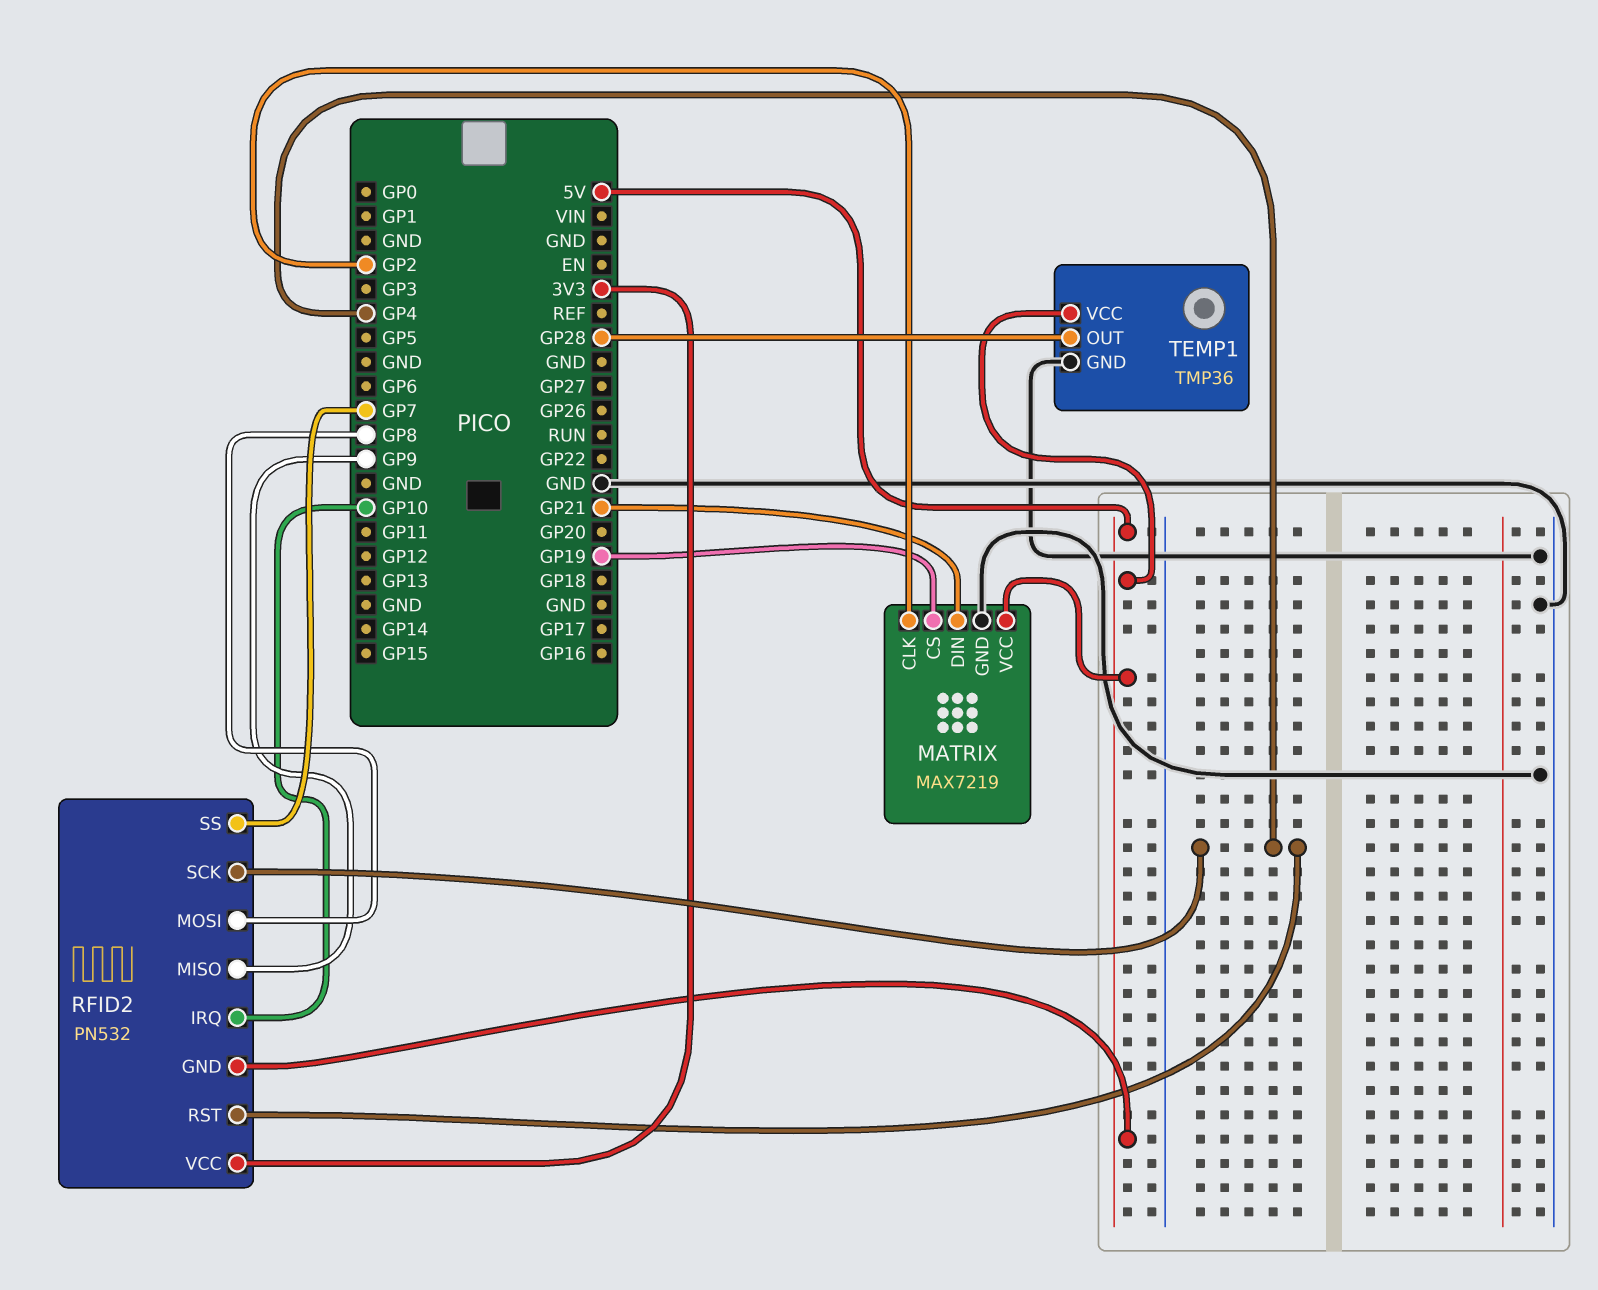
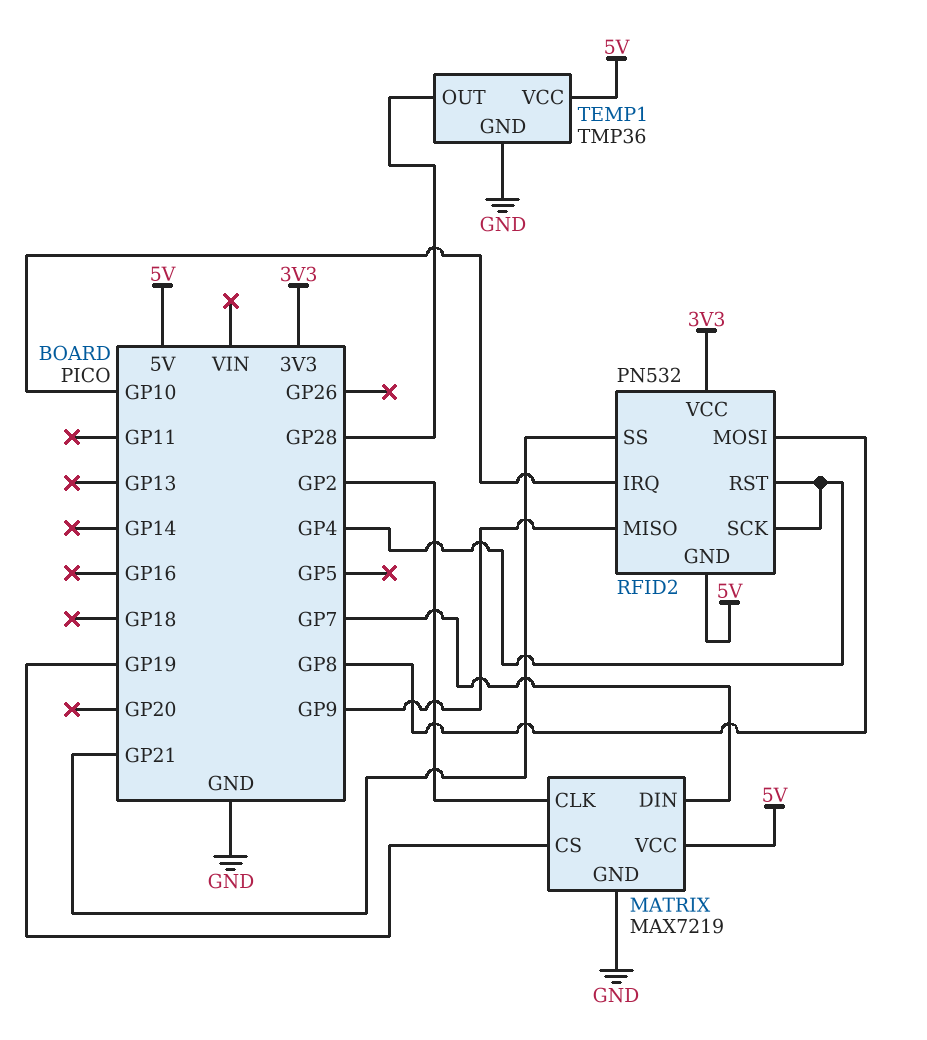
MATRIX pin DIN: GP21 -> GP7
RFID2 pin SS: GP7 -> GP21

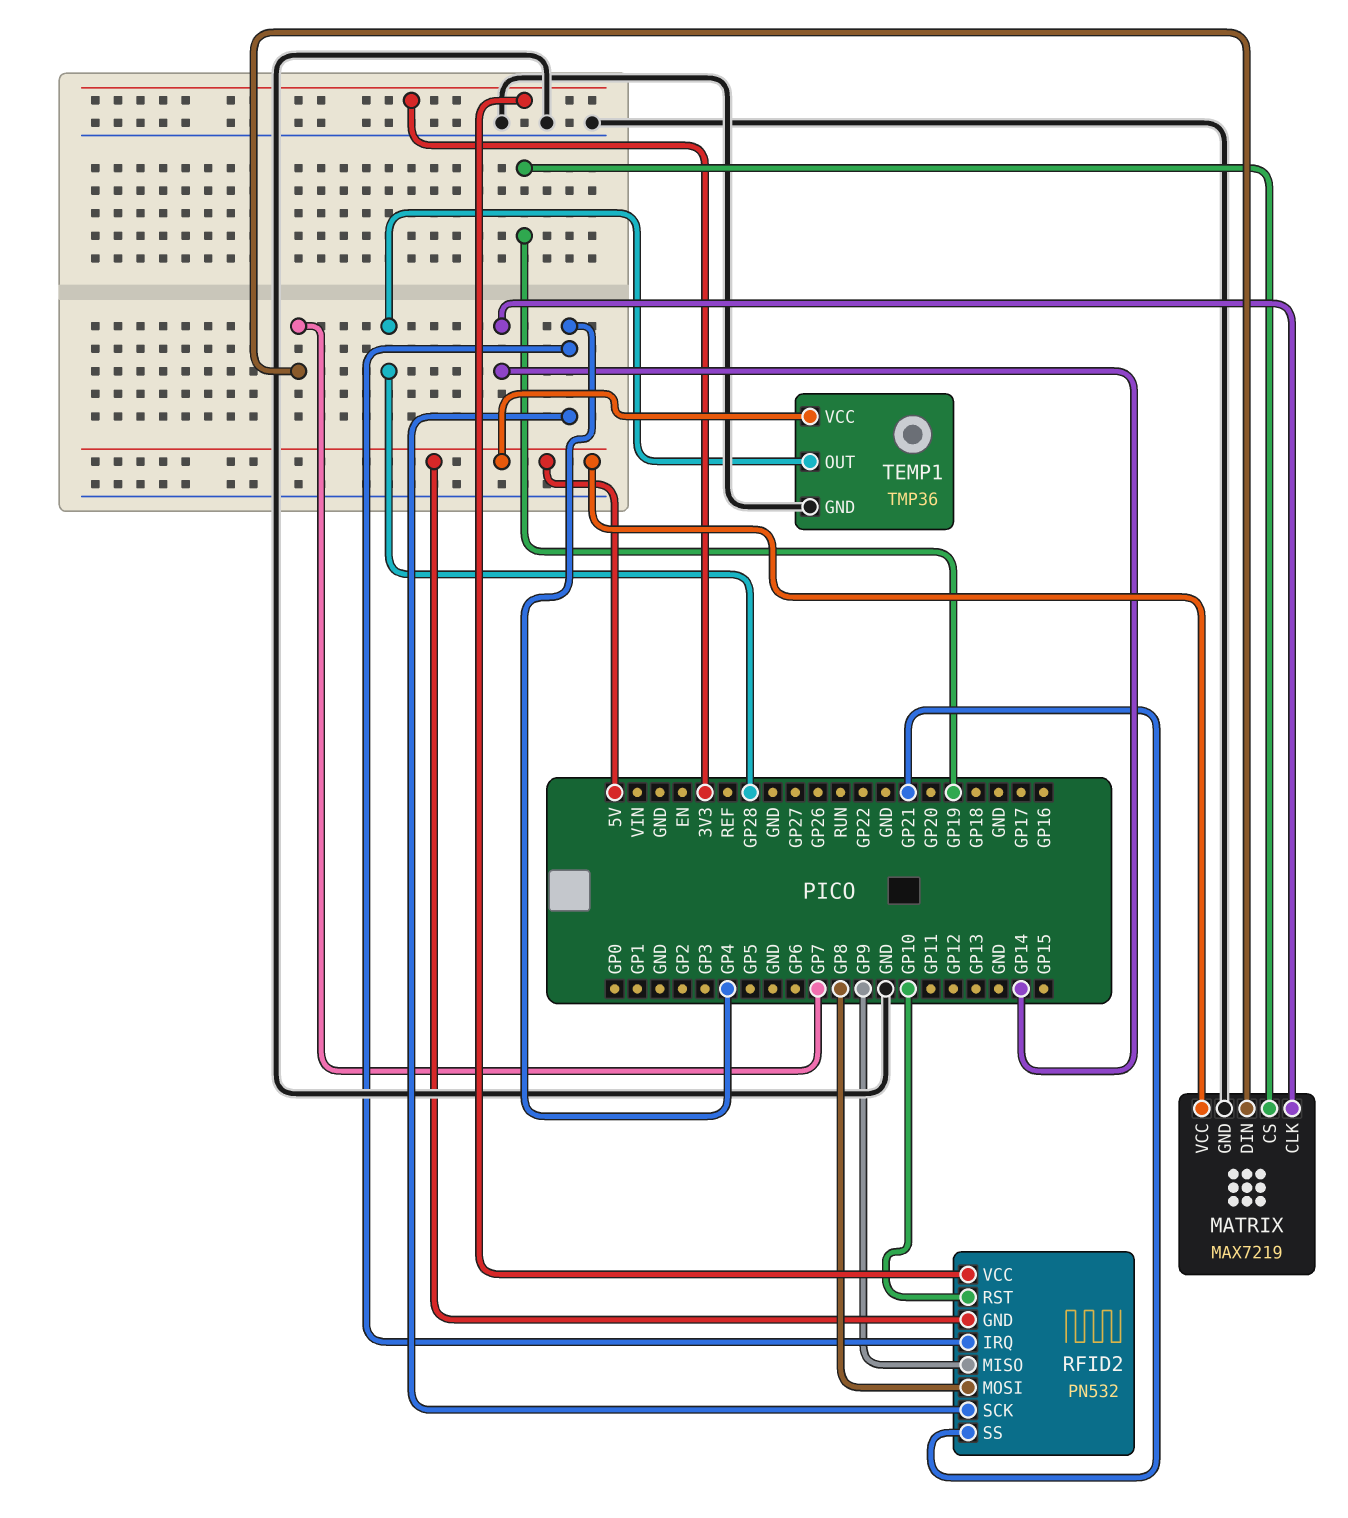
MATRIX pin CLK: GP2 -> GP14
RFID2 pin IRQ: GP10 -> GP4
RFID2 pin RST: GP4 -> GP10

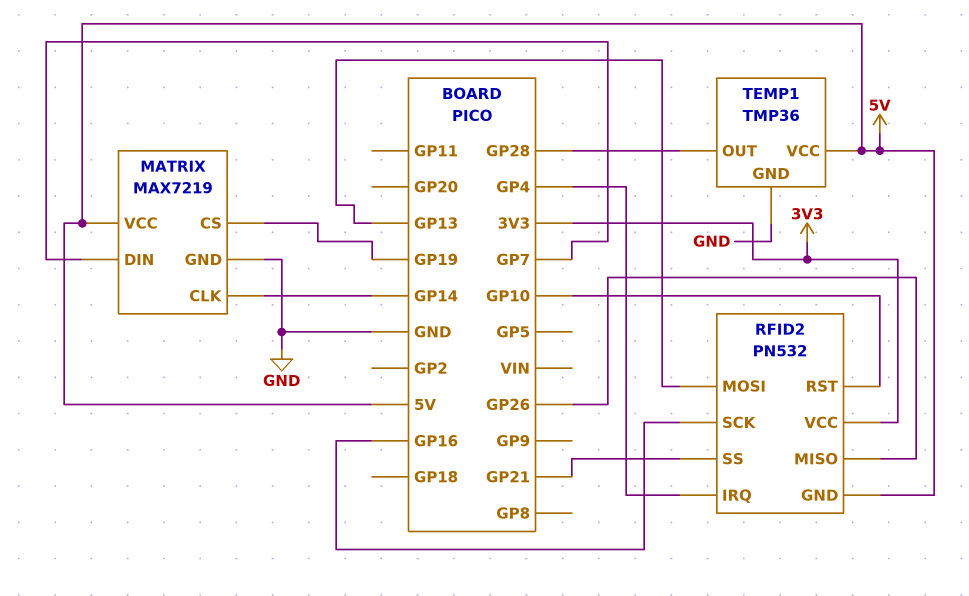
RFID2 pin MISO: GP9 -> GP26
RFID2 pin MOSI: GP8 -> GP13
RFID2 pin SCK: GP4 -> GP16

